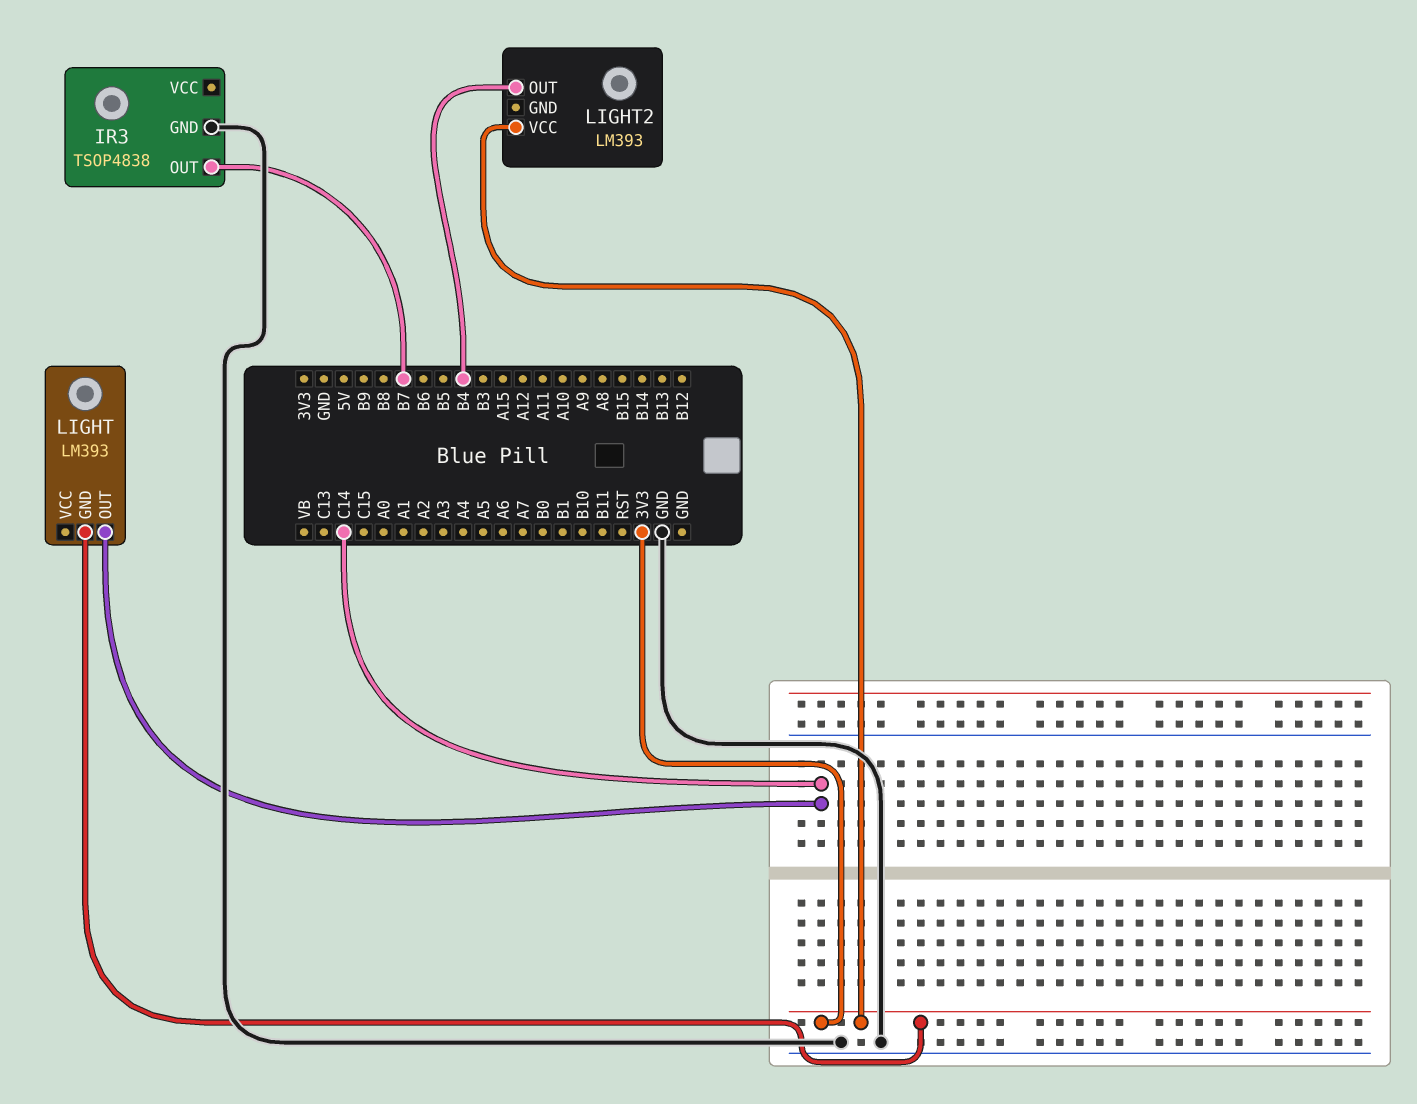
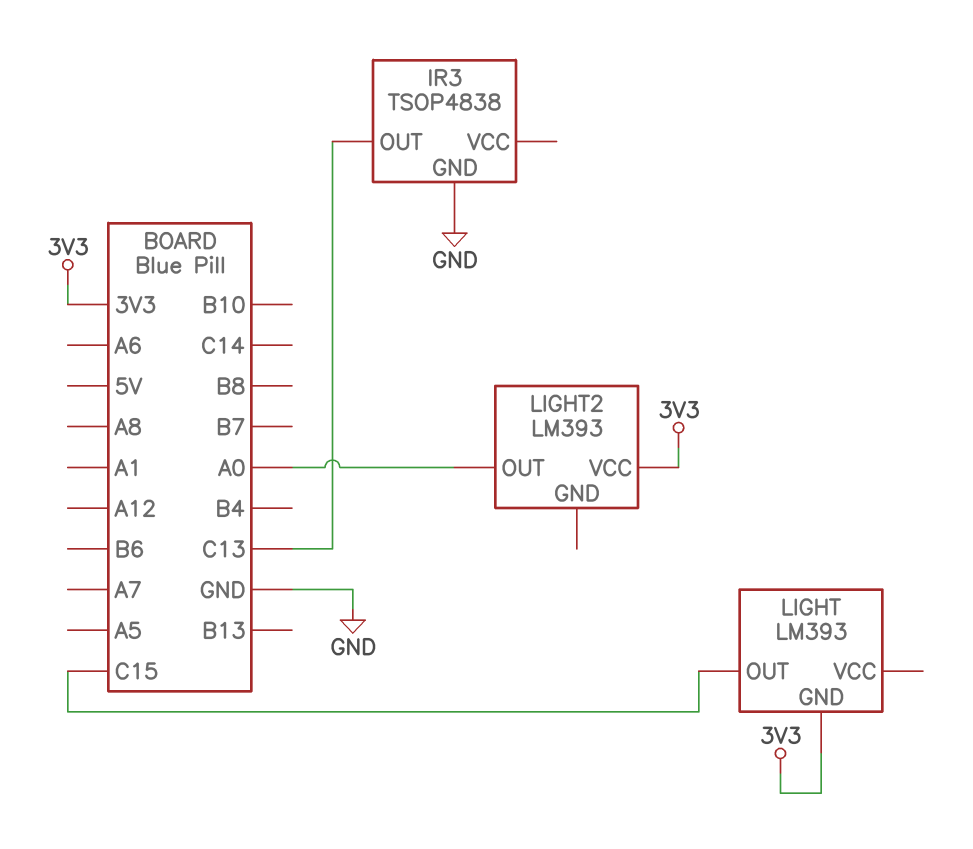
IR3 pin OUT: B7 -> C13
LIGHT pin OUT: C14 -> C15
LIGHT2 pin OUT: B4 -> A0

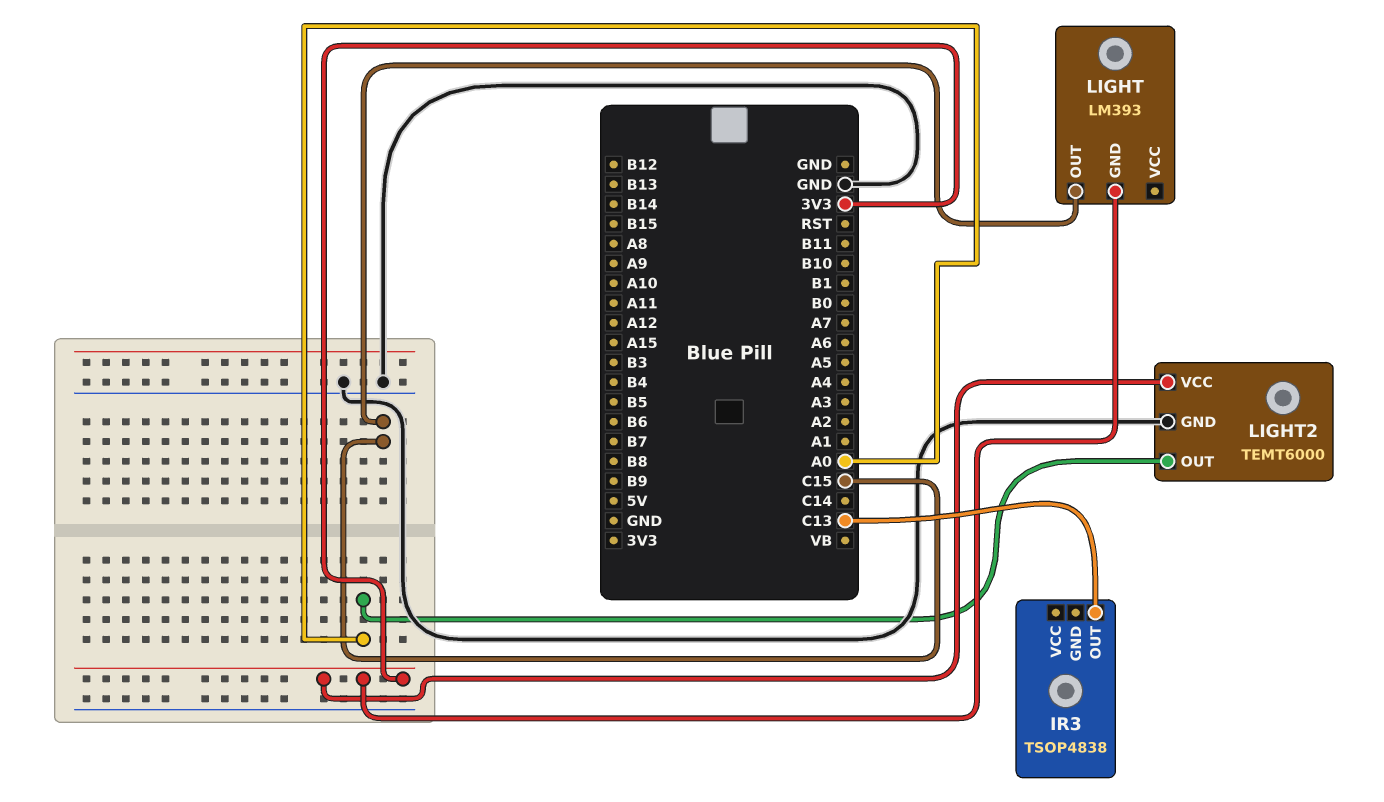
IR3 pin GND: GND -> none
LIGHT2: LM393 -> TEMT6000
LIGHT2 pin GND: none -> GND

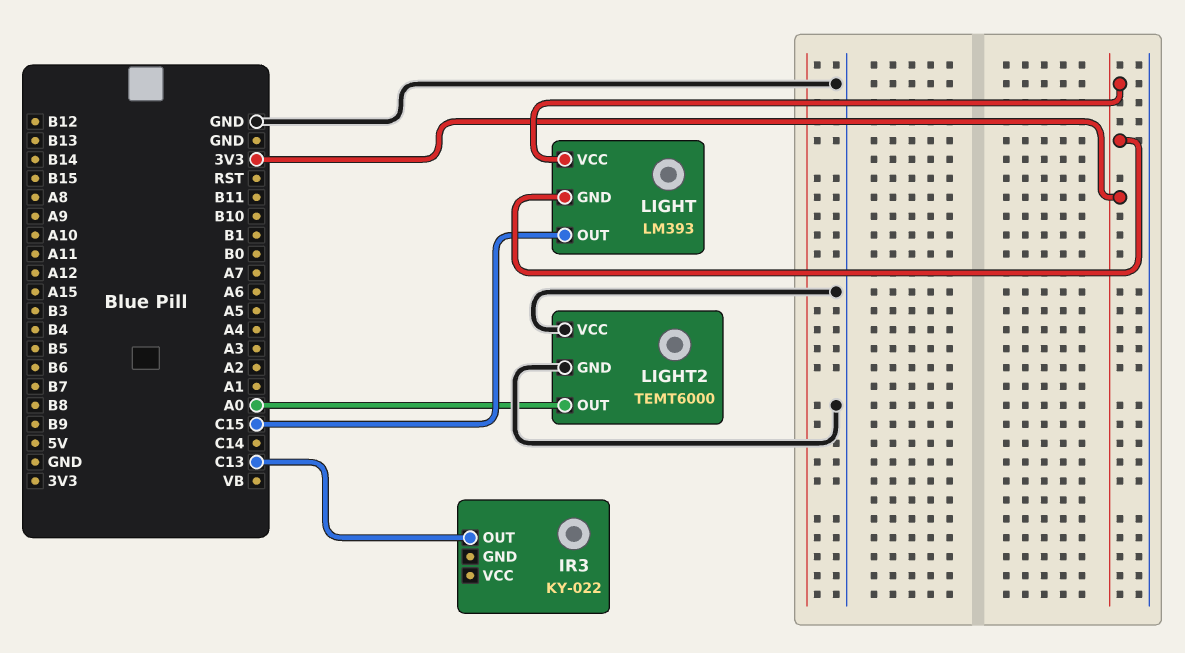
IR3: TSOP4838 -> KY-022
LIGHT pin VCC: none -> 3V3
LIGHT2 pin VCC: 3V3 -> GND

